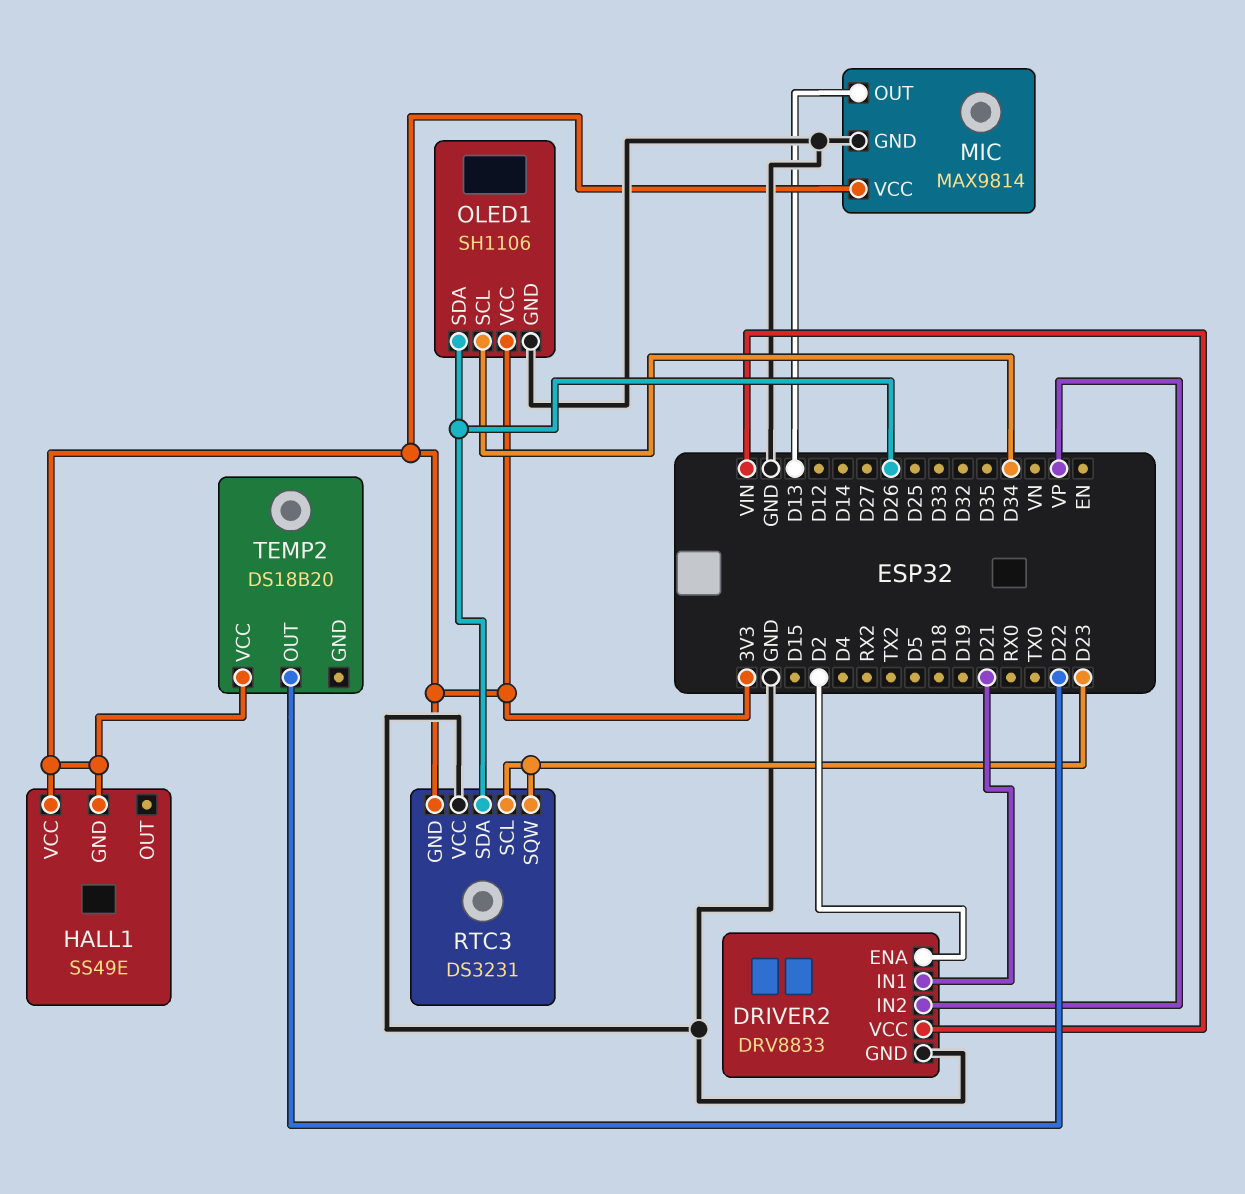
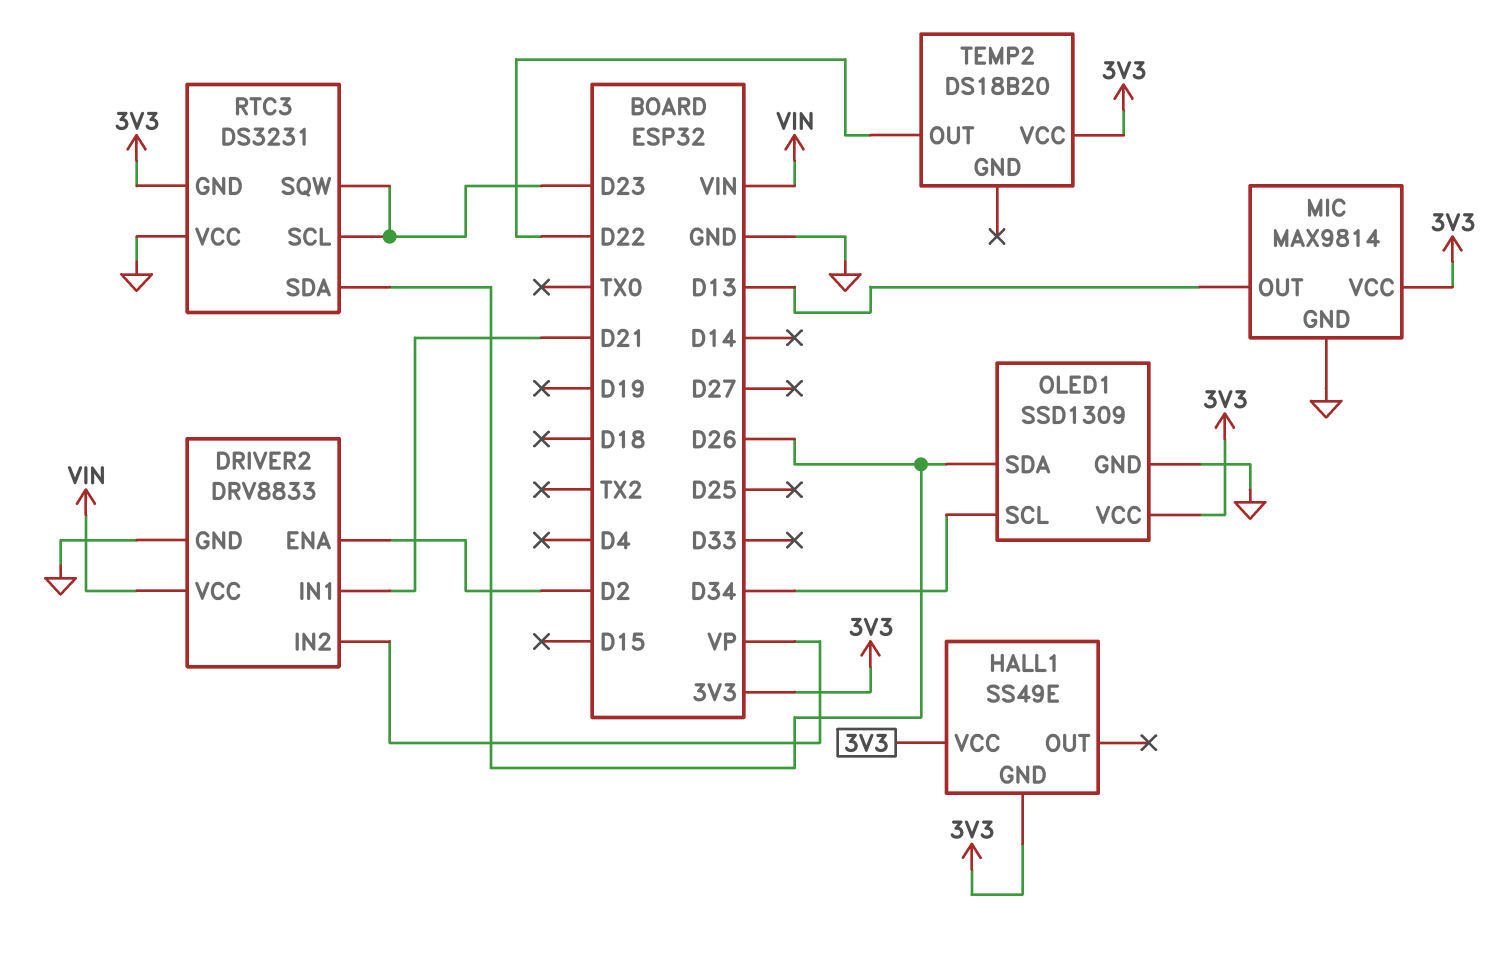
OLED1: SH1106 -> SSD1309

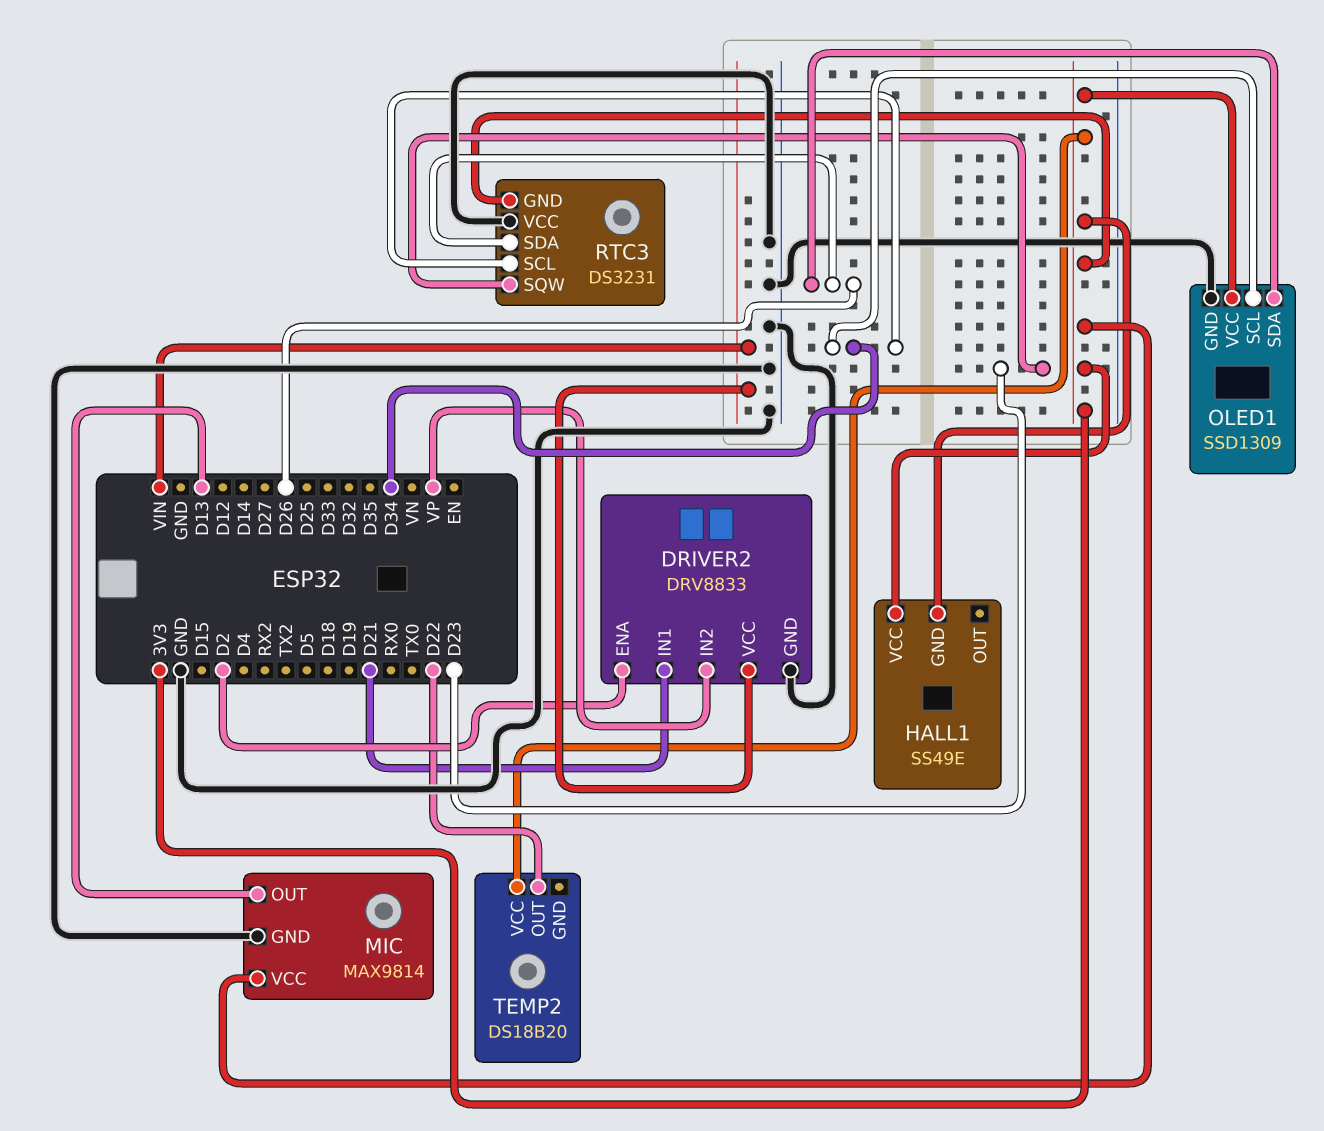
RTC3 pin SCL: D23 -> D34

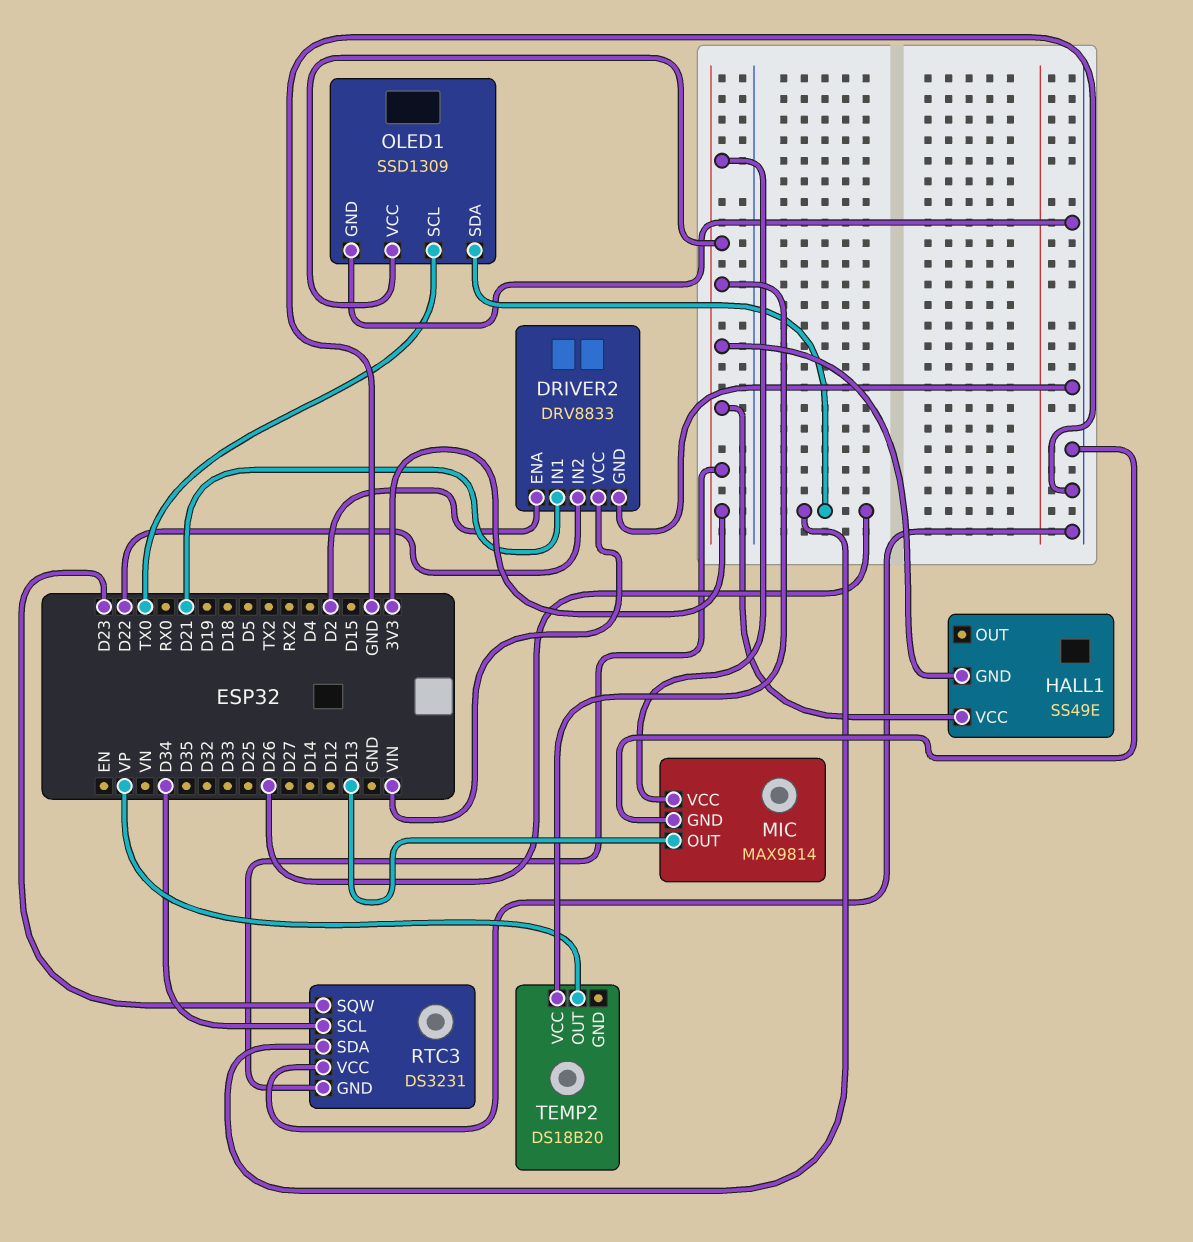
DRIVER2 pin IN2: VP -> D22
OLED1 pin SCL: D34 -> TX0
TEMP2 pin OUT: D22 -> VP

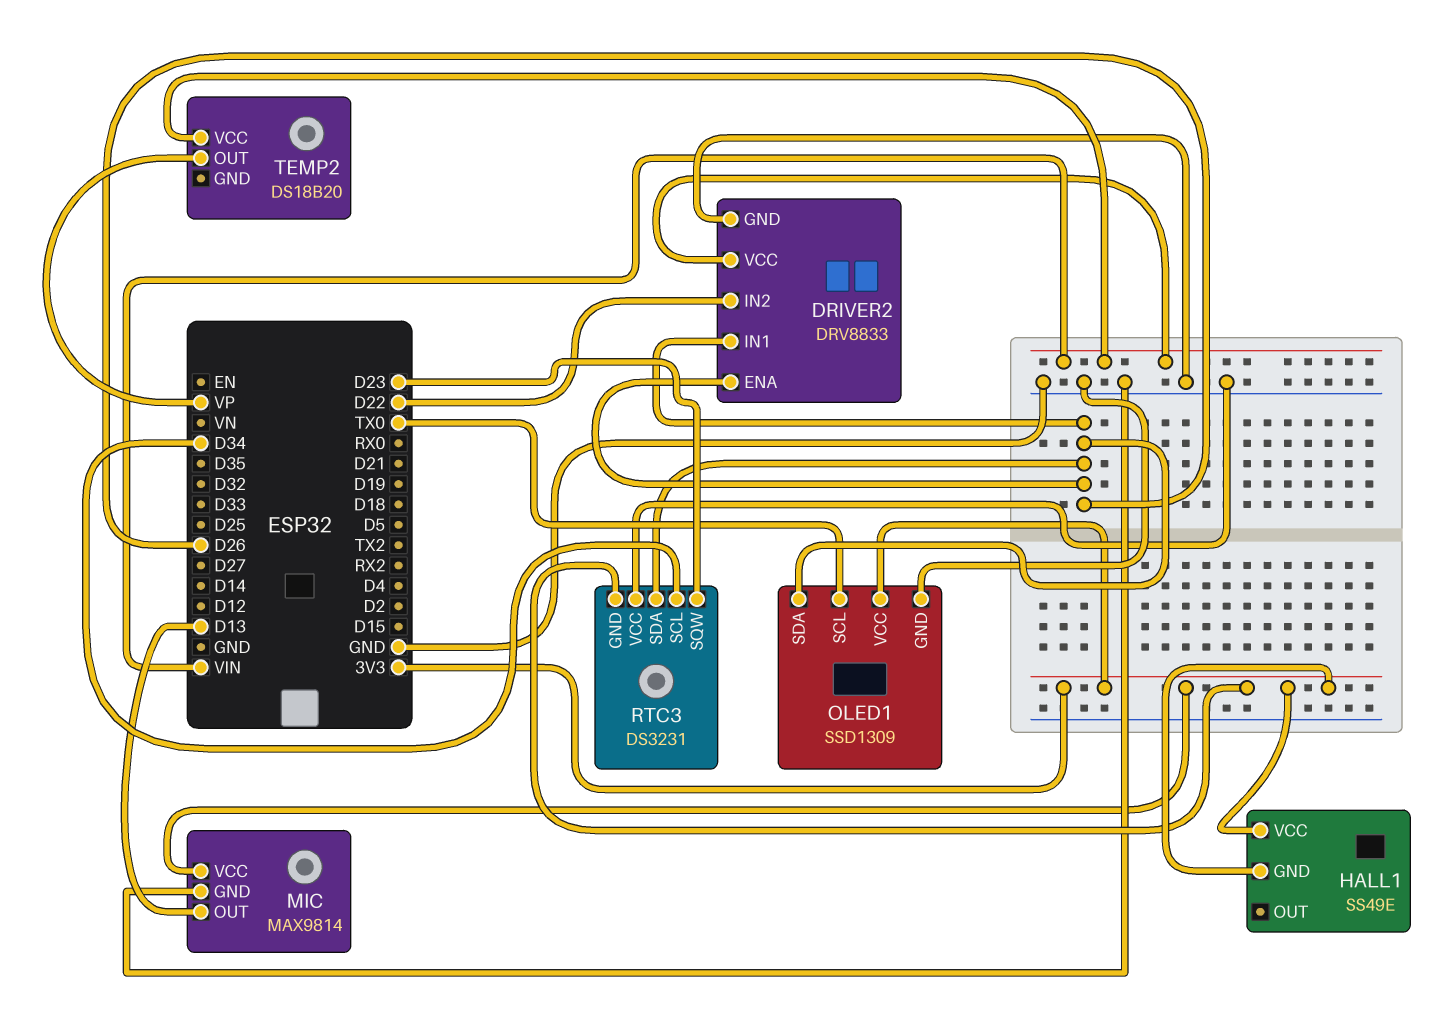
DRIVER2 pin ENA: D2 -> D26
DRIVER2 pin IN1: D21 -> D26
TEMP2 pin VCC: 3V3 -> VIN

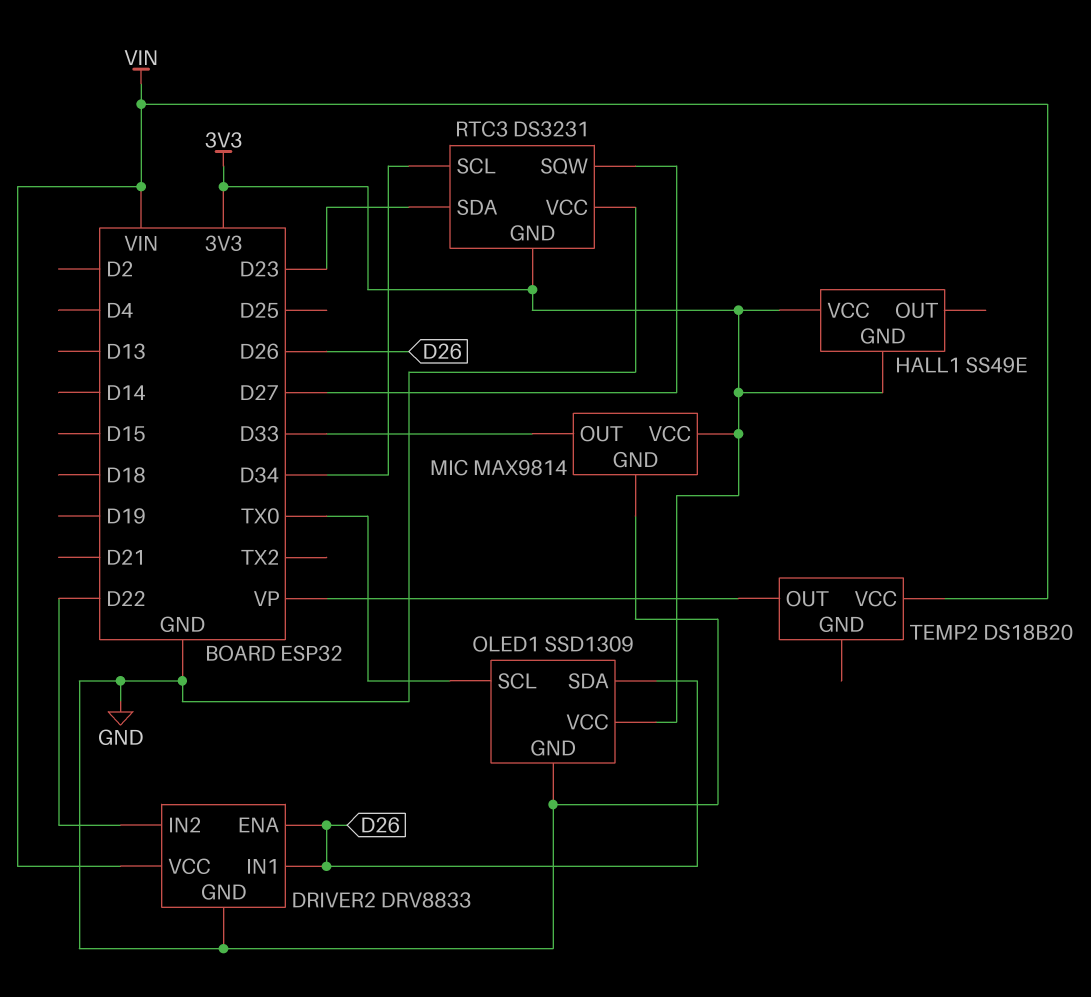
MIC pin OUT: D13 -> D33
RTC3 pin SDA: D26 -> D23
RTC3 pin SQW: D23 -> D27

